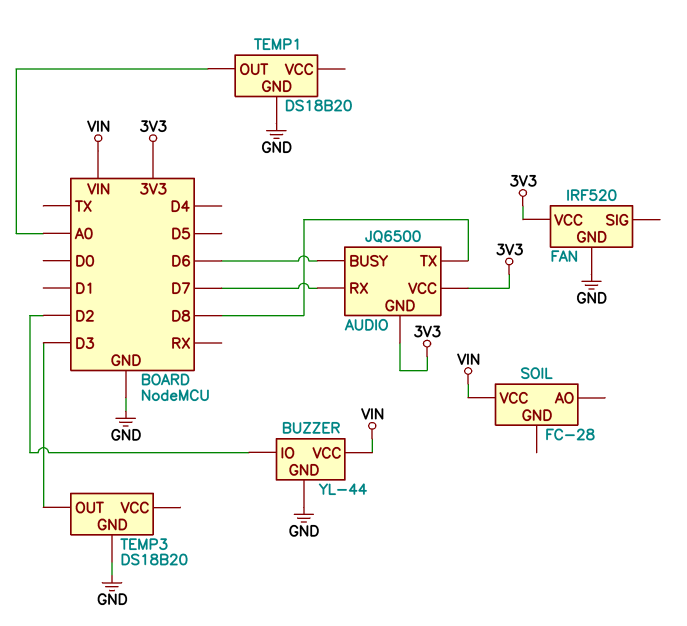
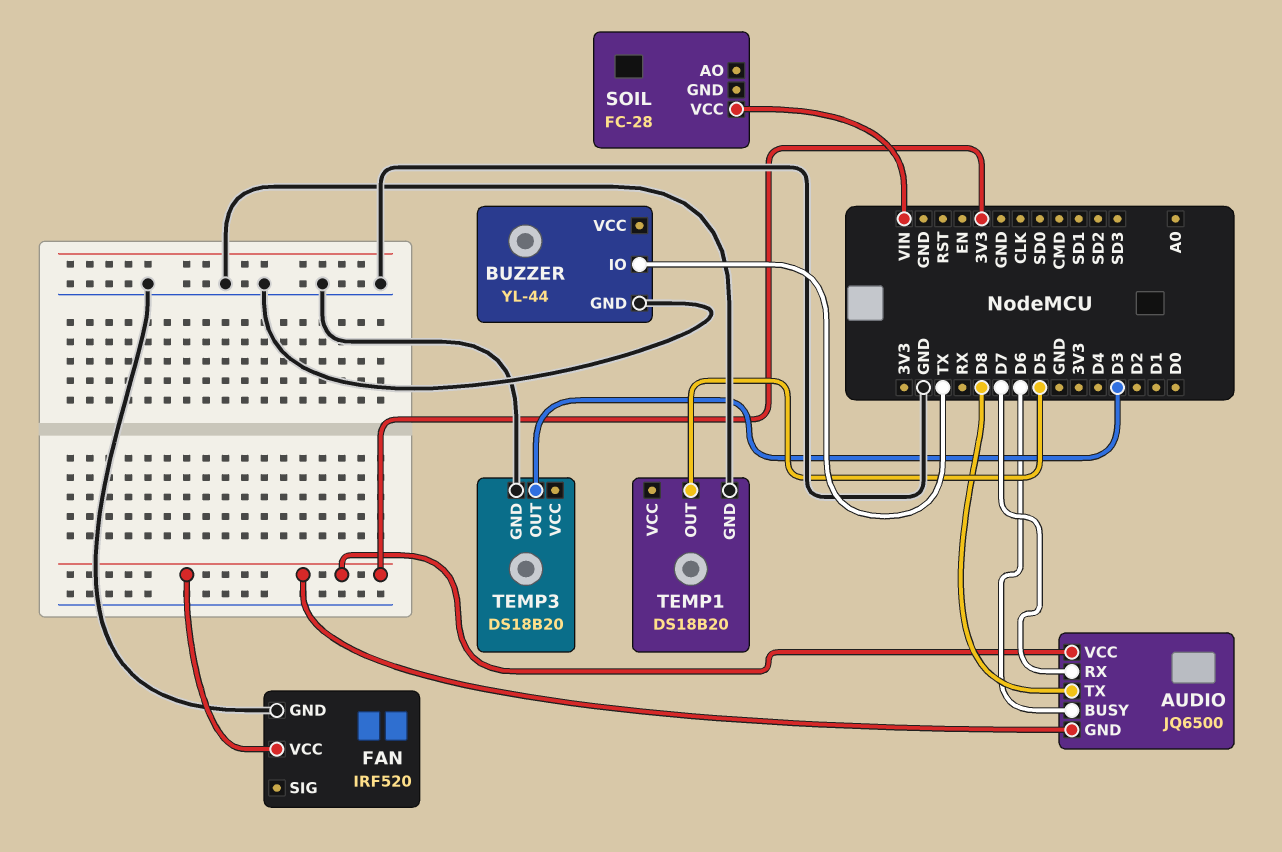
BUZZER pin IO: D2 -> TX
BUZZER pin VCC: VIN -> none
TEMP1 pin OUT: A0 -> D5

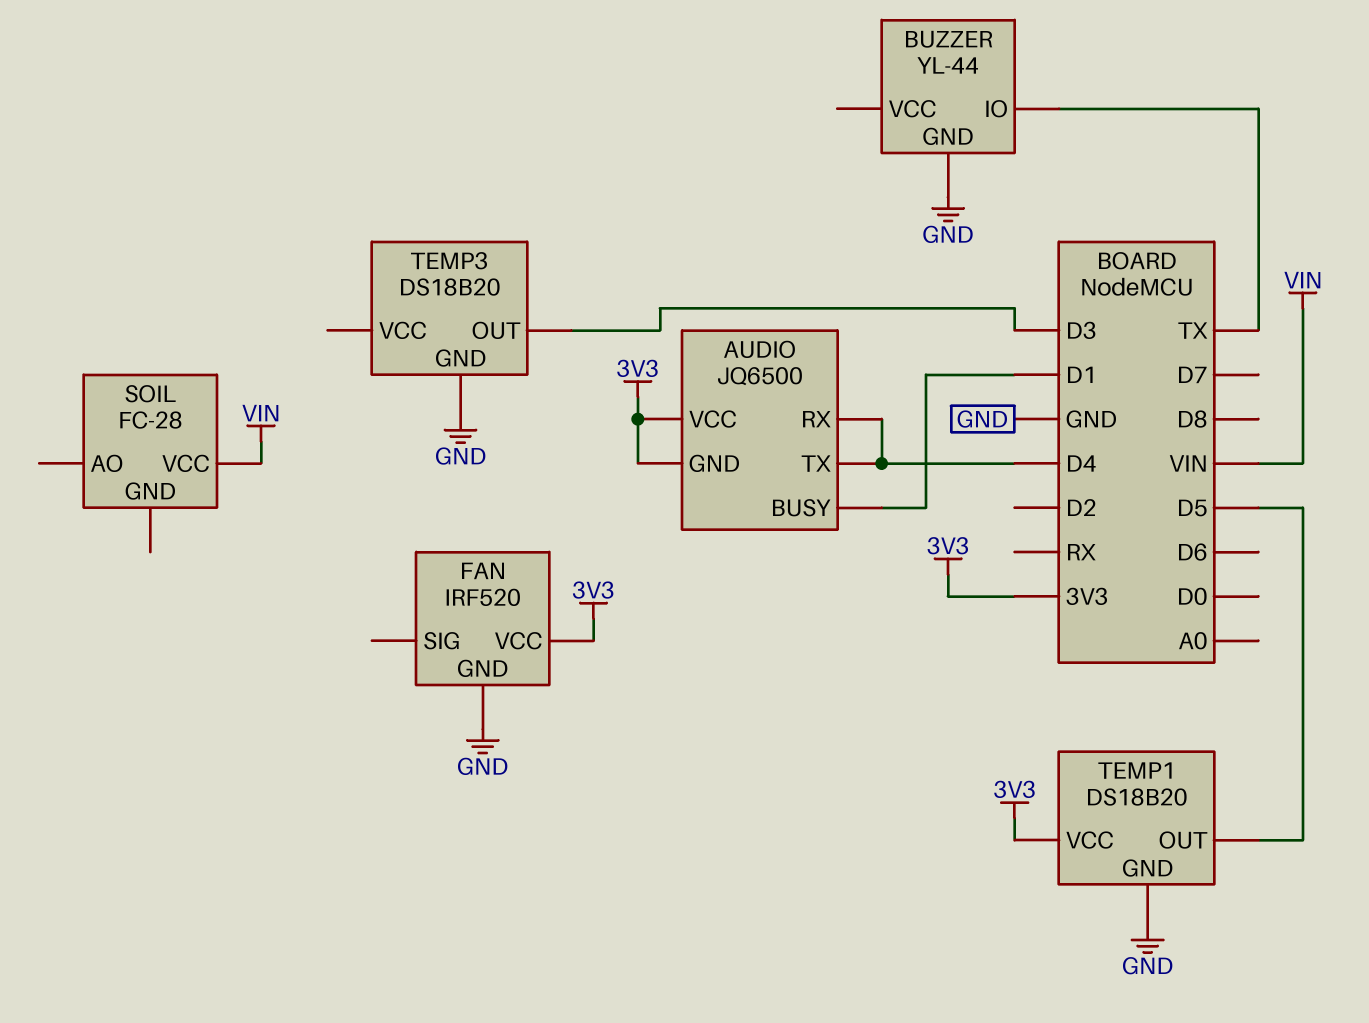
AUDIO pin BUSY: D6 -> D1
AUDIO pin RX: D7 -> D4
AUDIO pin TX: D8 -> D4
TEMP1 pin VCC: none -> 3V3

